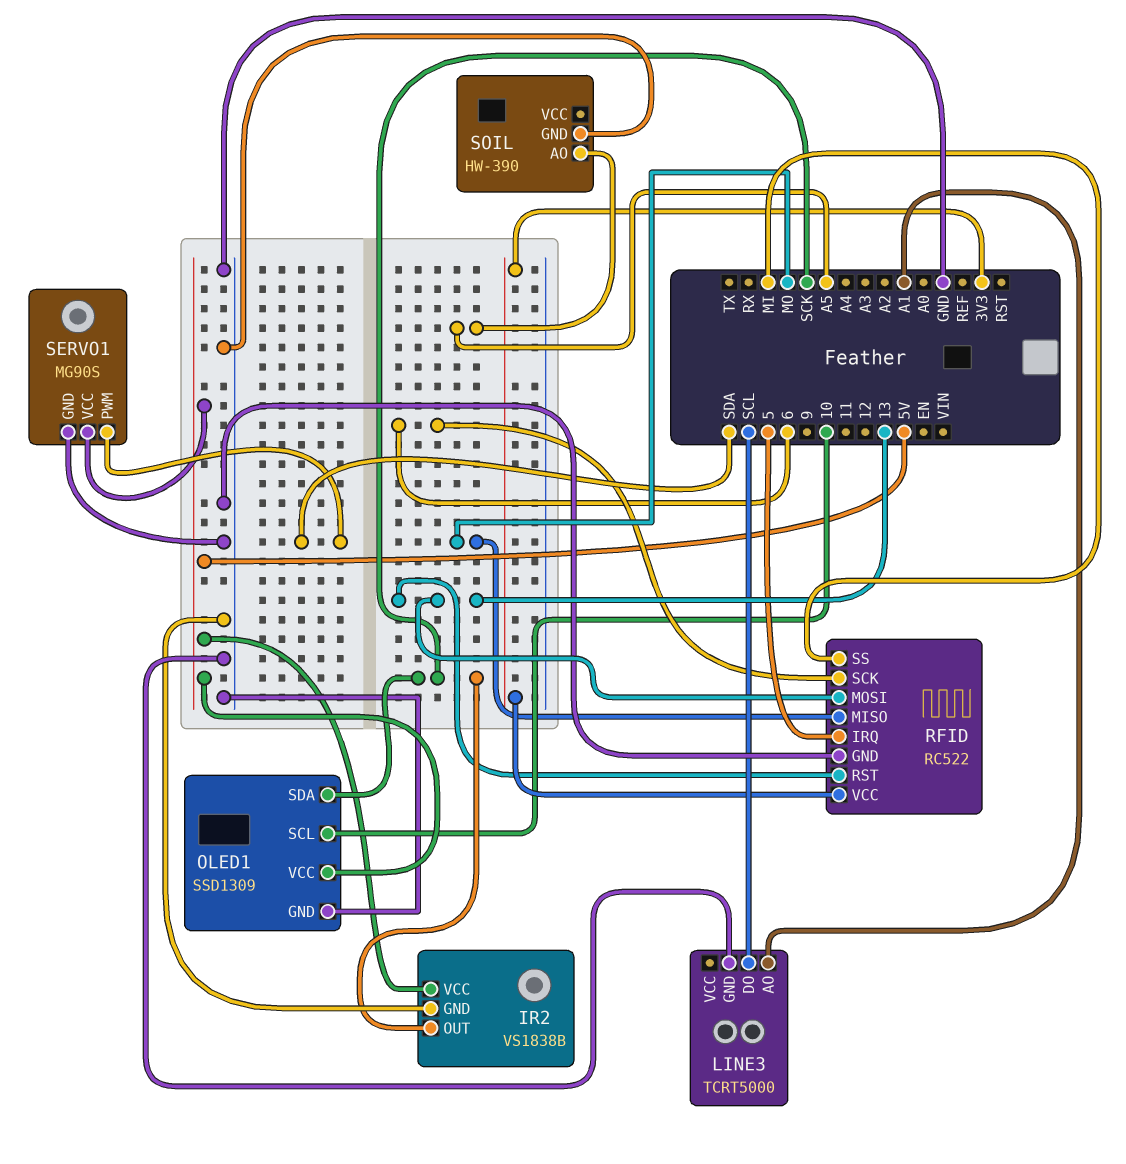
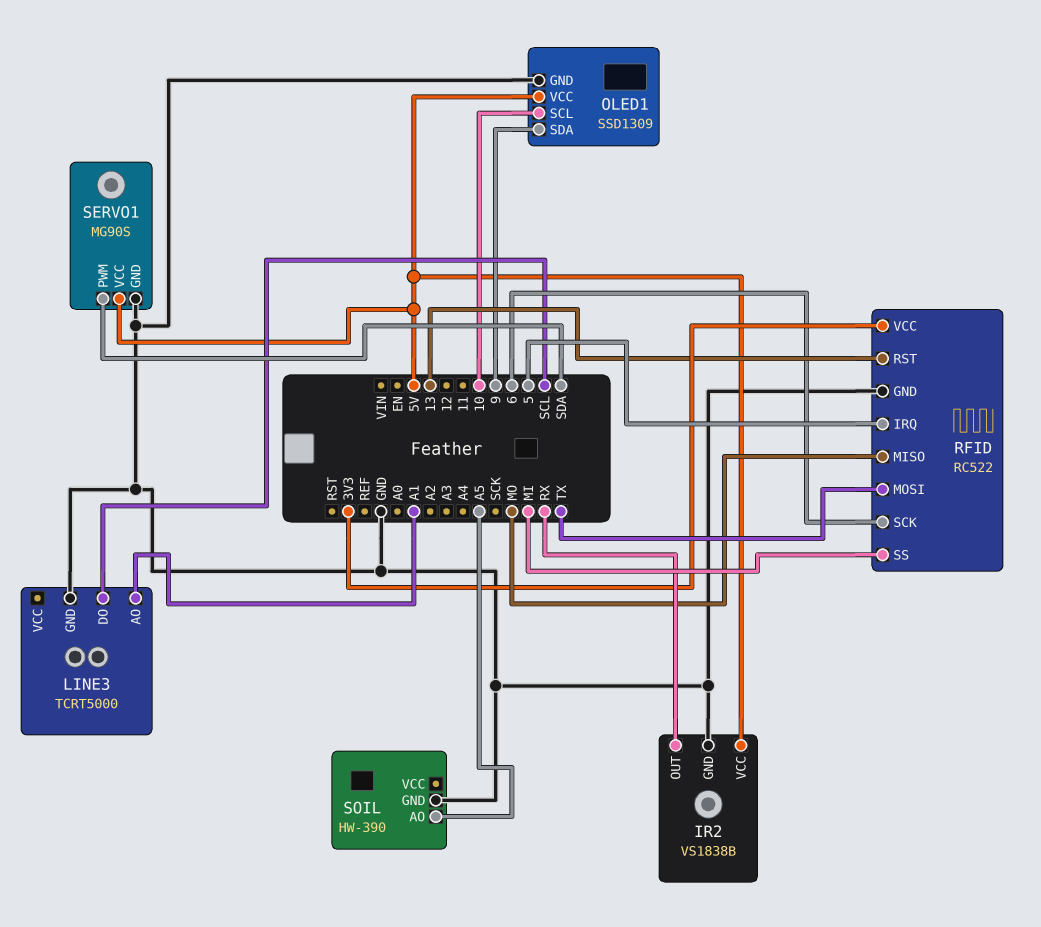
IR2 pin OUT: SCK -> RX
OLED1 pin SDA: SCK -> 9
RFID pin MOSI: 13 -> TX

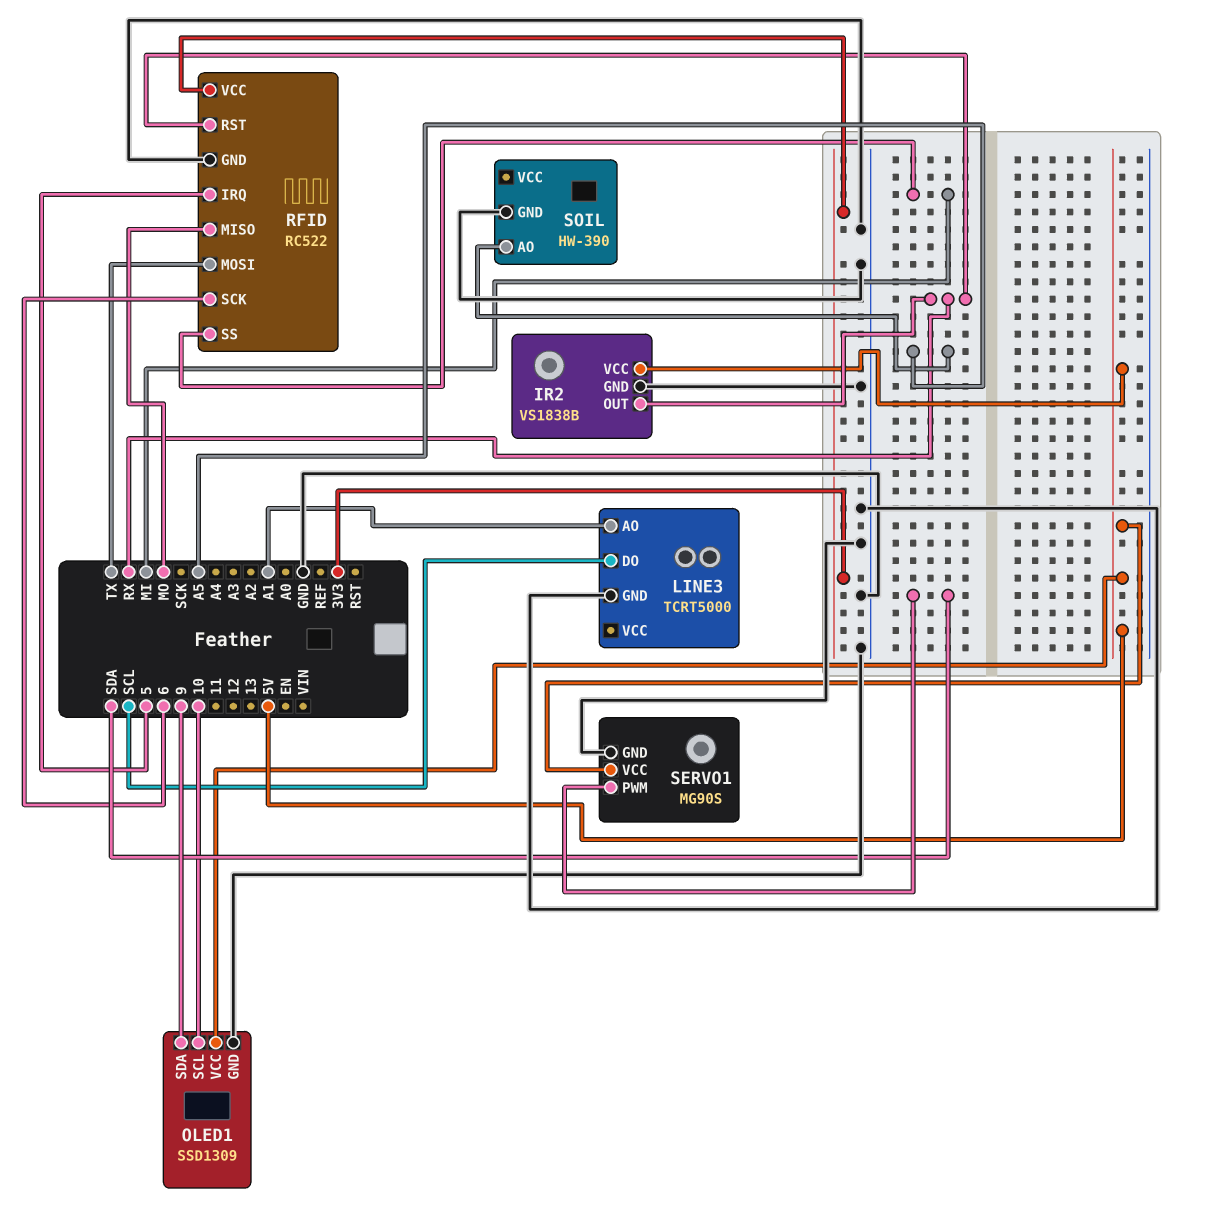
RFID pin RST: 13 -> RX

